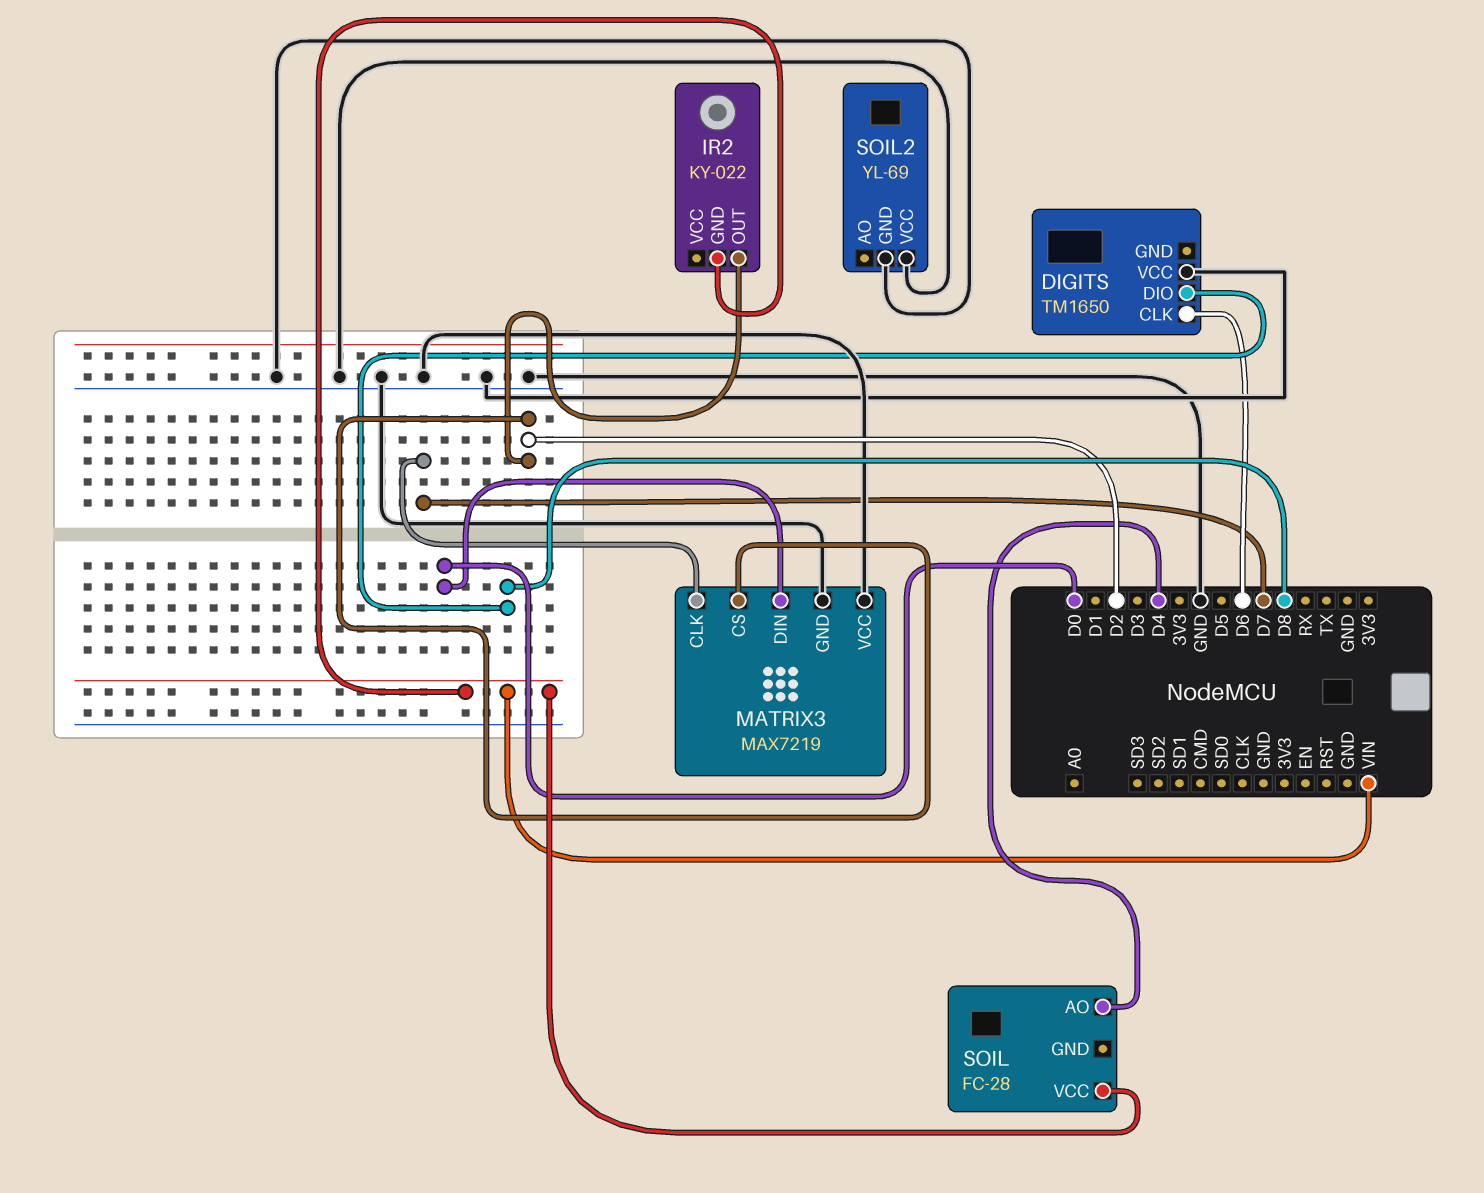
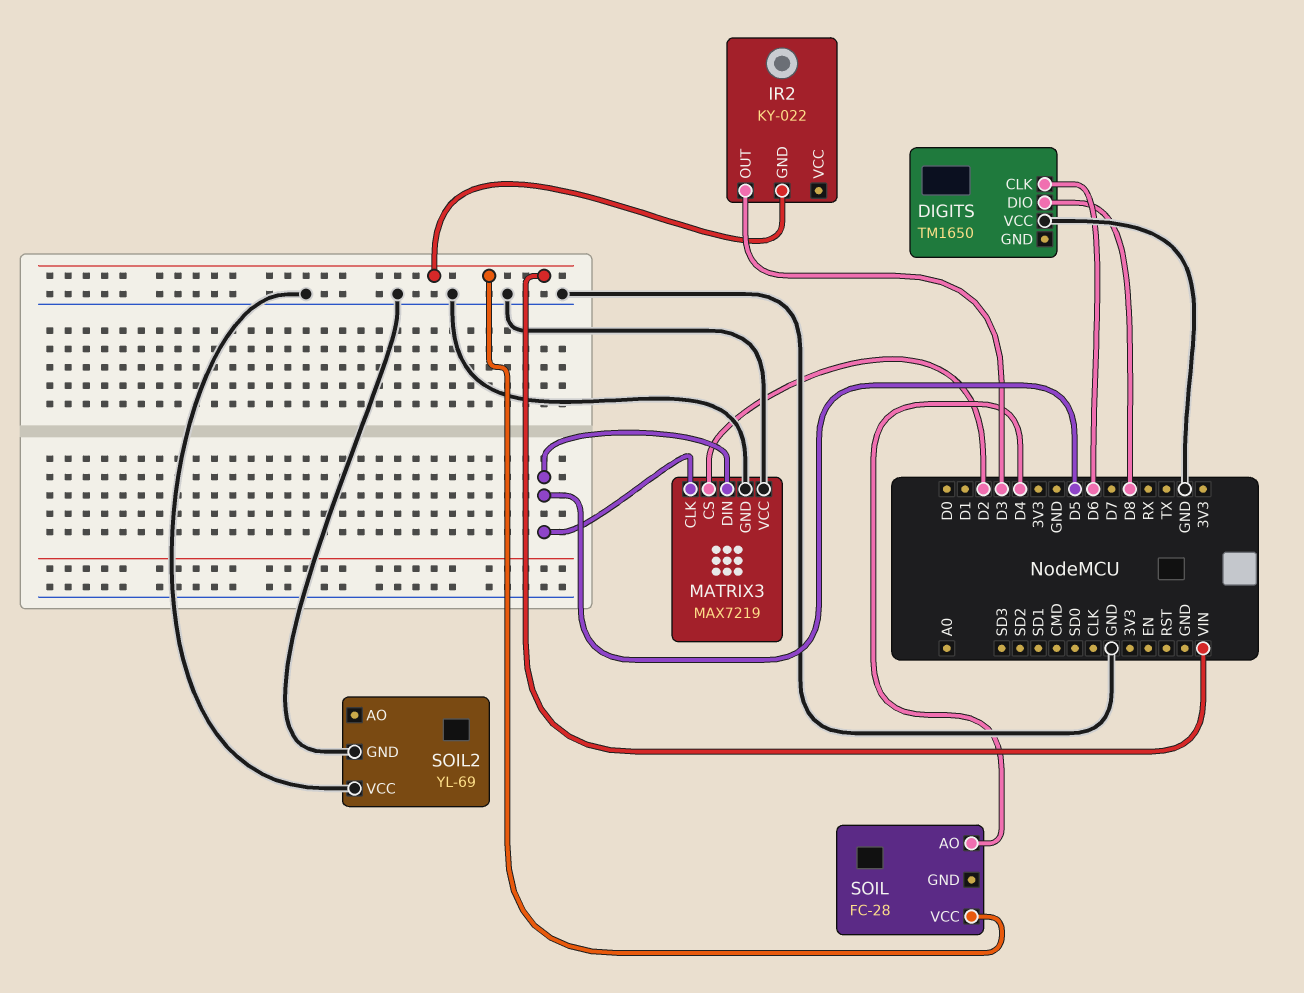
IR2 pin OUT: D2 -> D3
MATRIX3 pin CLK: D7 -> D5
MATRIX3 pin DIN: D0 -> D5

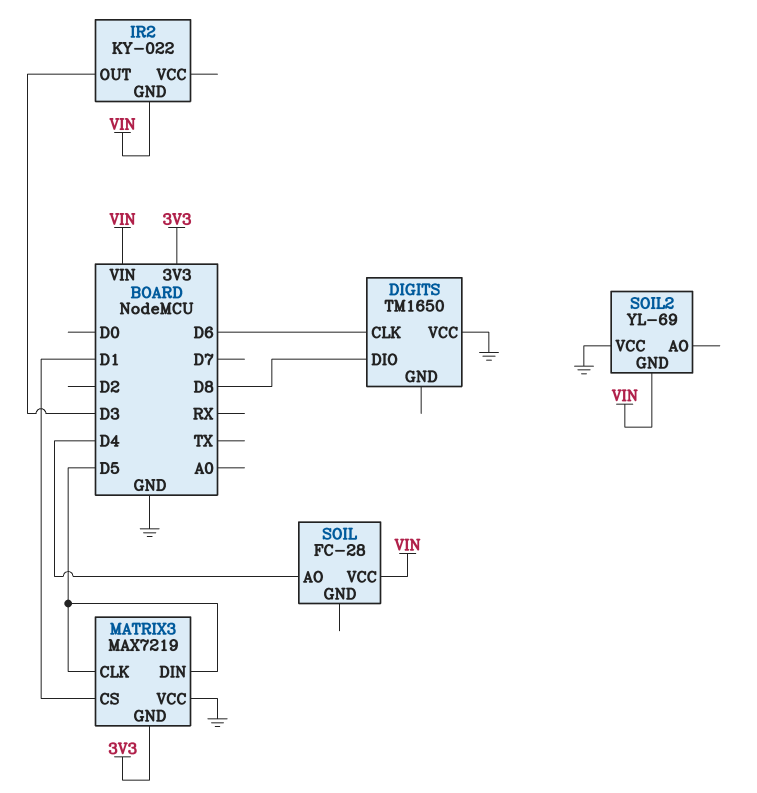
MATRIX3 pin CS: D2 -> D1
MATRIX3 pin GND: GND -> 3V3
SOIL2 pin GND: GND -> VIN

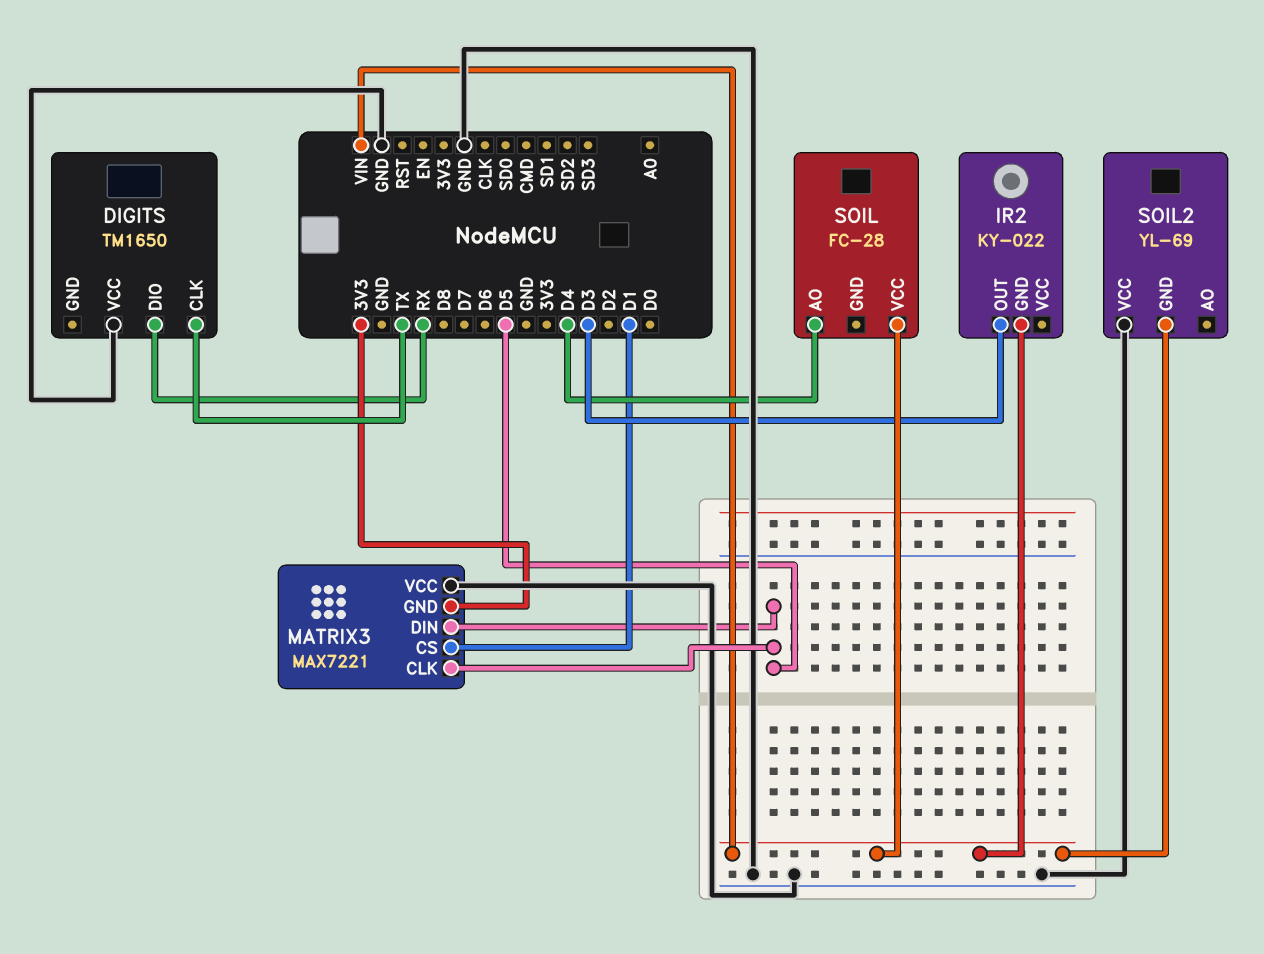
DIGITS pin CLK: D6 -> TX
DIGITS pin DIO: D8 -> RX
MATRIX3: MAX7219 -> MAX7221

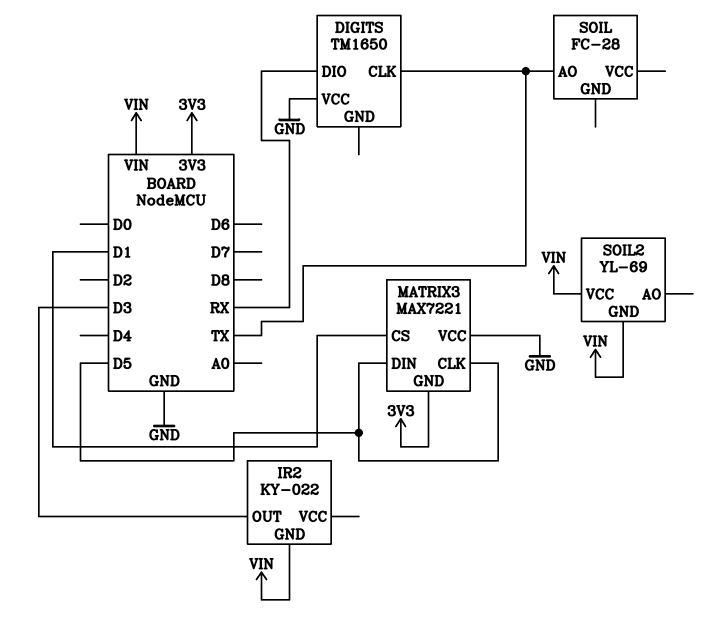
SOIL pin AO: D4 -> TX
SOIL pin VCC: VIN -> none
SOIL2 pin VCC: GND -> VIN

